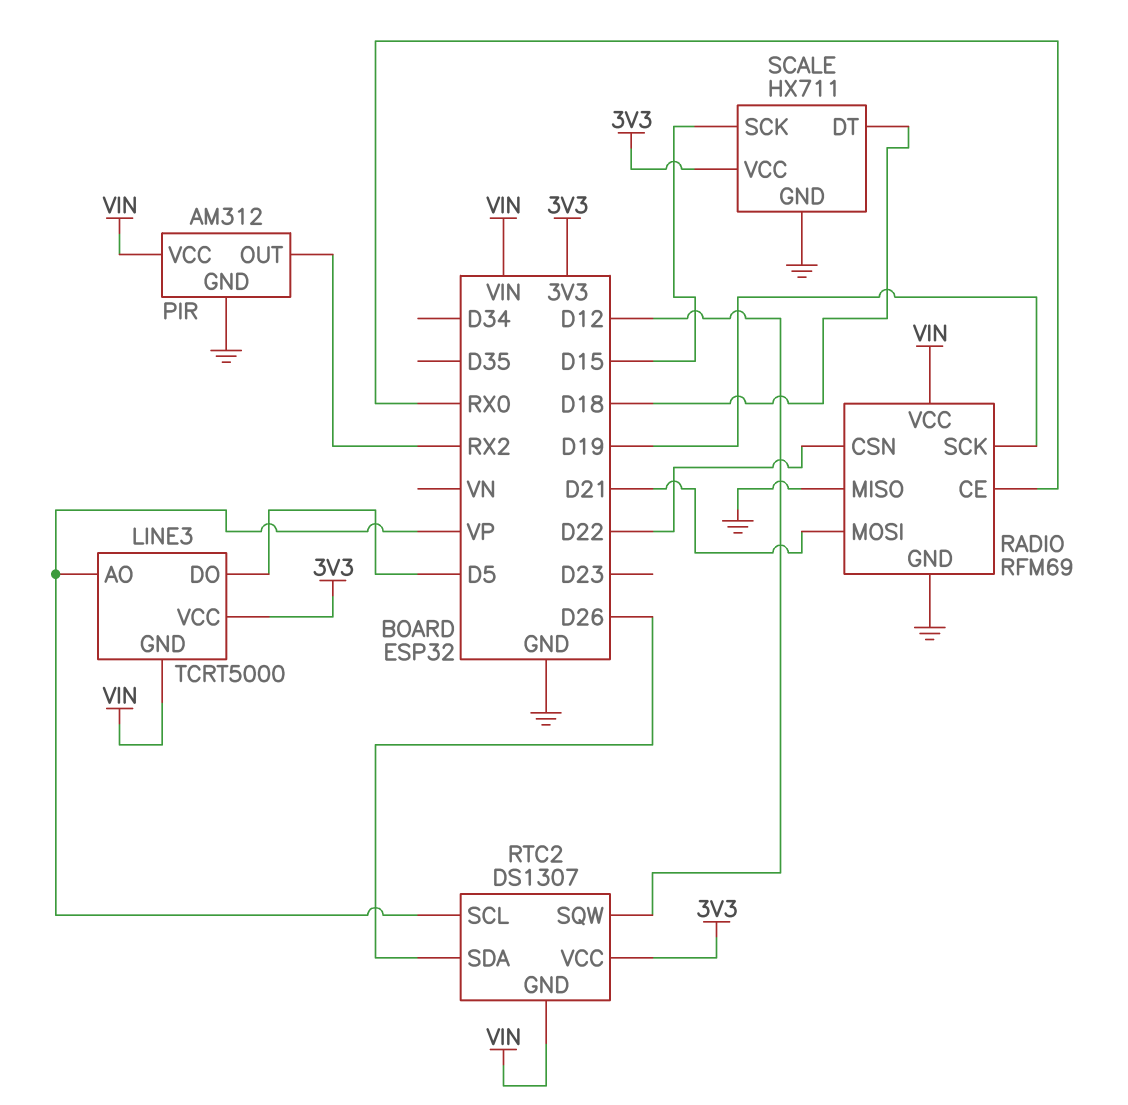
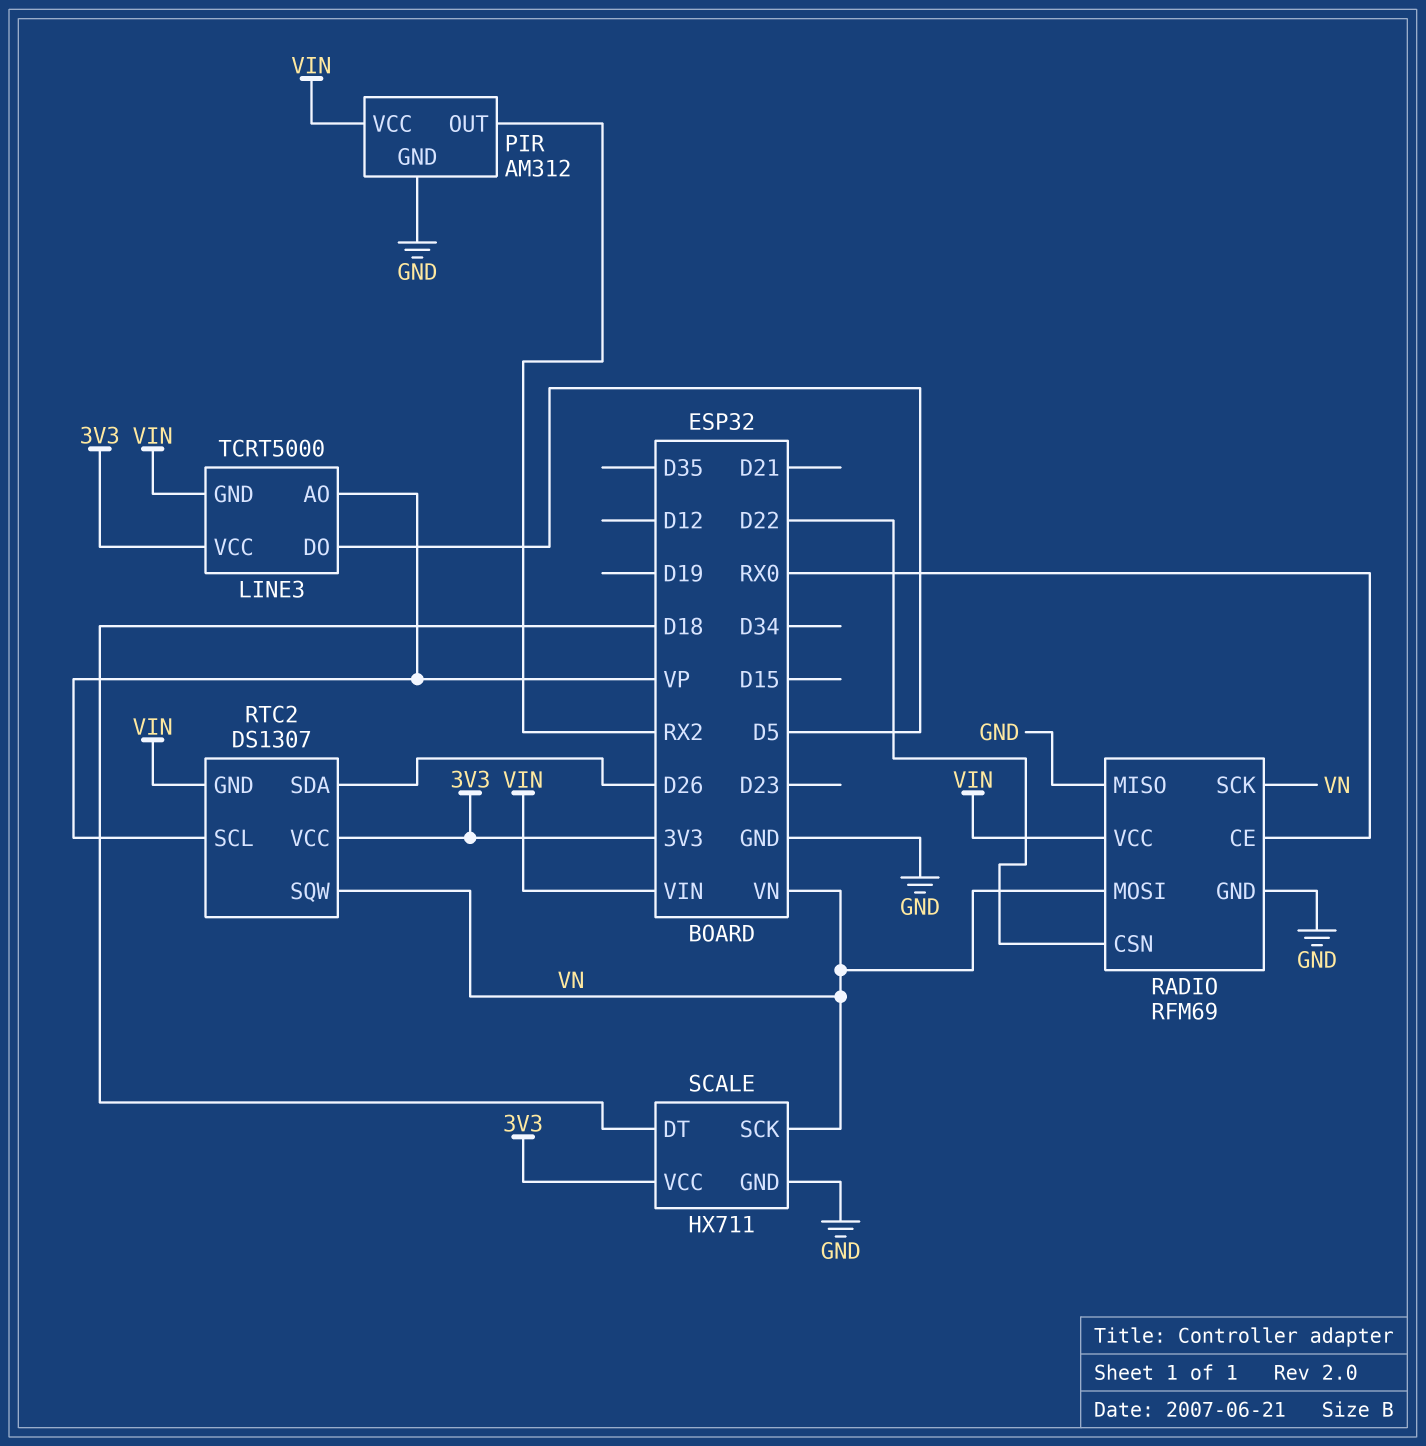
RADIO pin MOSI: D21 -> VN
RADIO pin SCK: D19 -> VN
RTC2 pin SQW: D12 -> VN
SCALE pin SCK: D15 -> VN

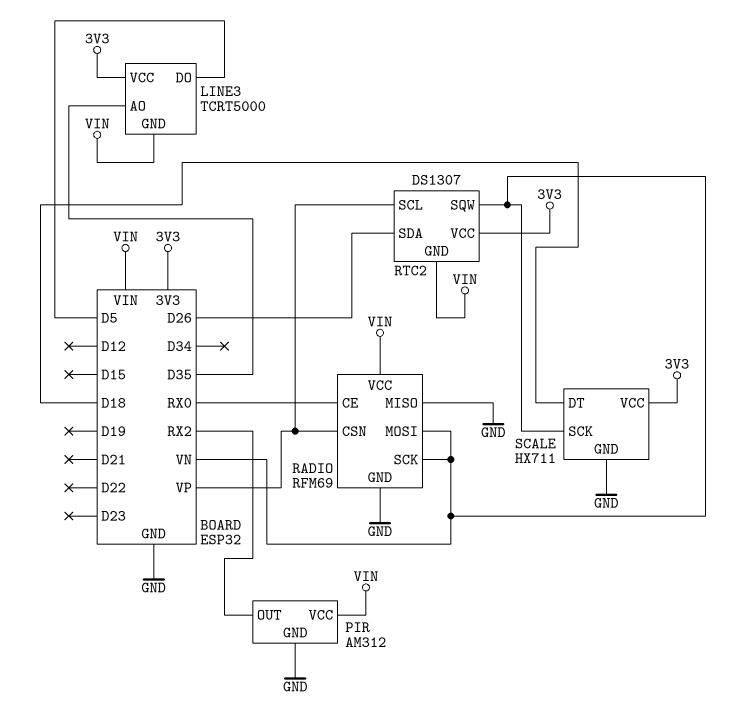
LINE3 pin AO: VP -> D35
RADIO pin CSN: D22 -> VP

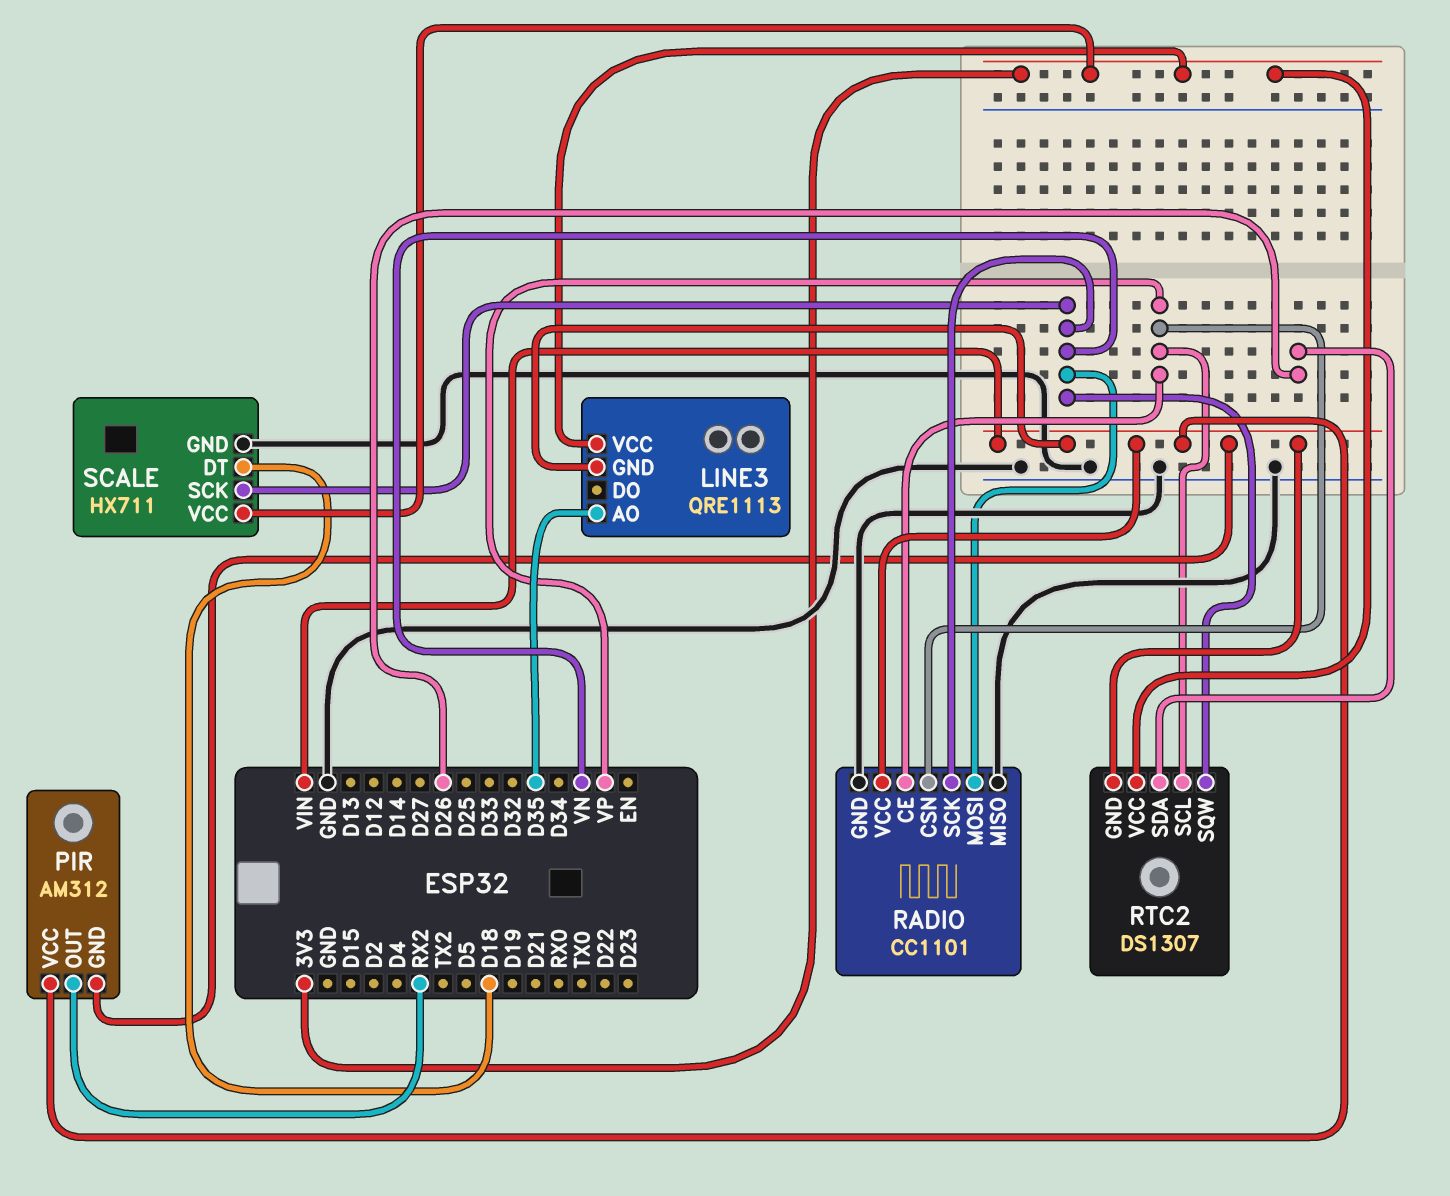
LINE3: TCRT5000 -> QRE1113
LINE3 pin DO: D5 -> none
PIR pin GND: GND -> VIN
RADIO: RFM69 -> CC1101
RADIO pin CE: RX0 -> VP

